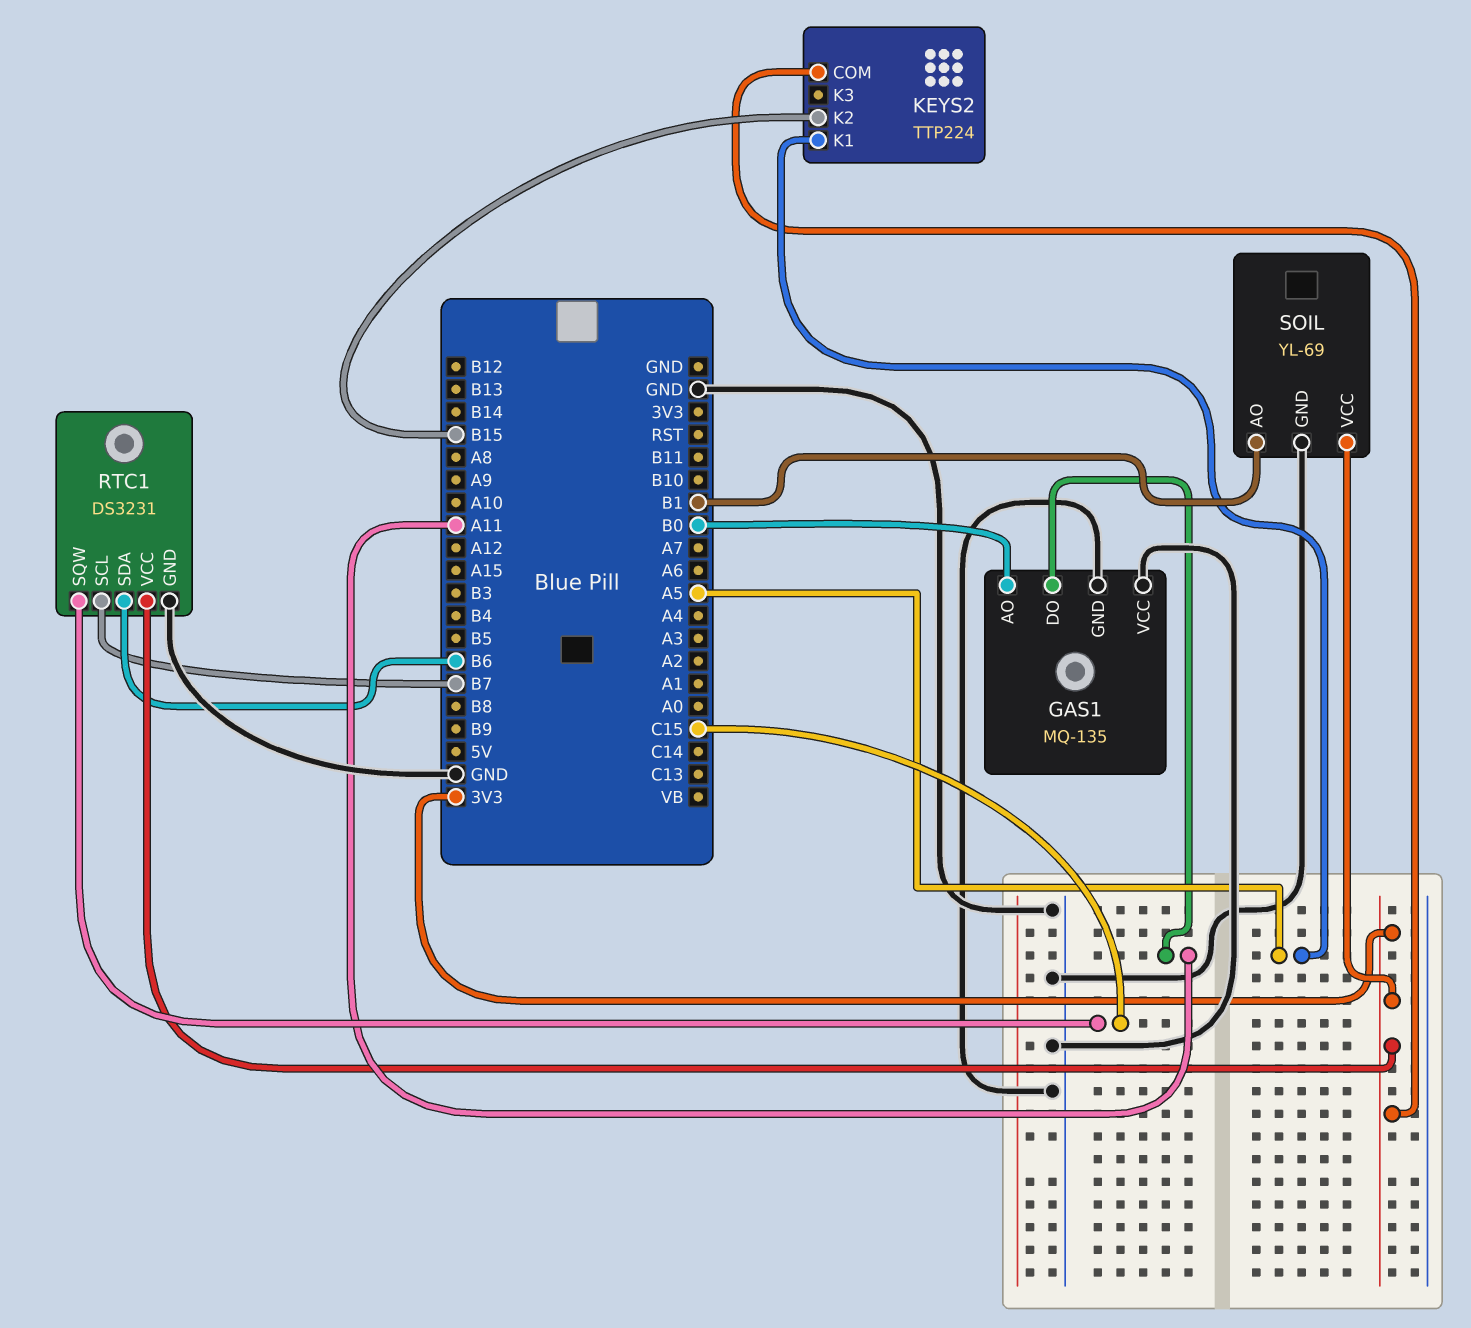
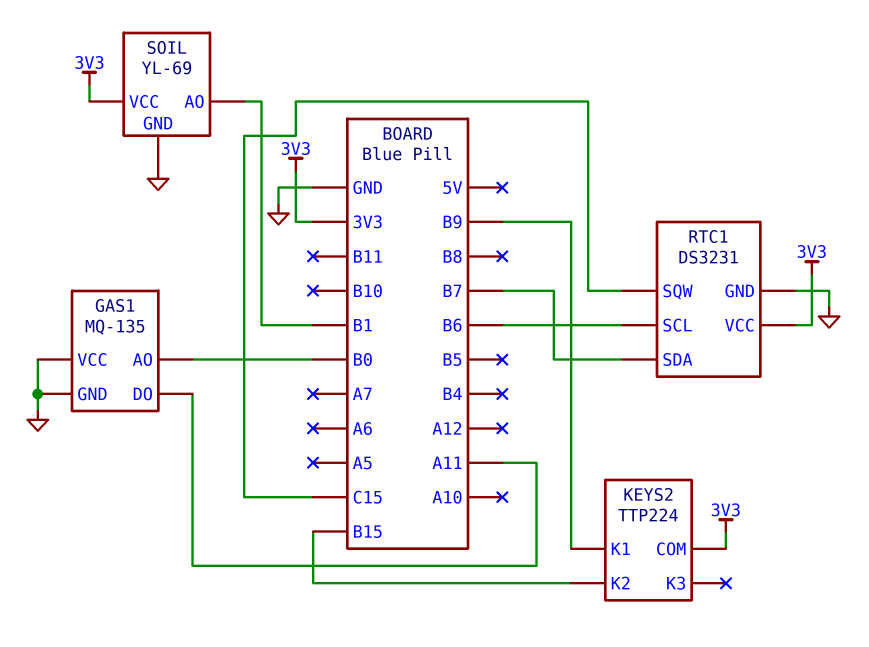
KEYS2 pin K1: A5 -> B9
RTC1 pin SCL: B7 -> B6
RTC1 pin SDA: B6 -> B7

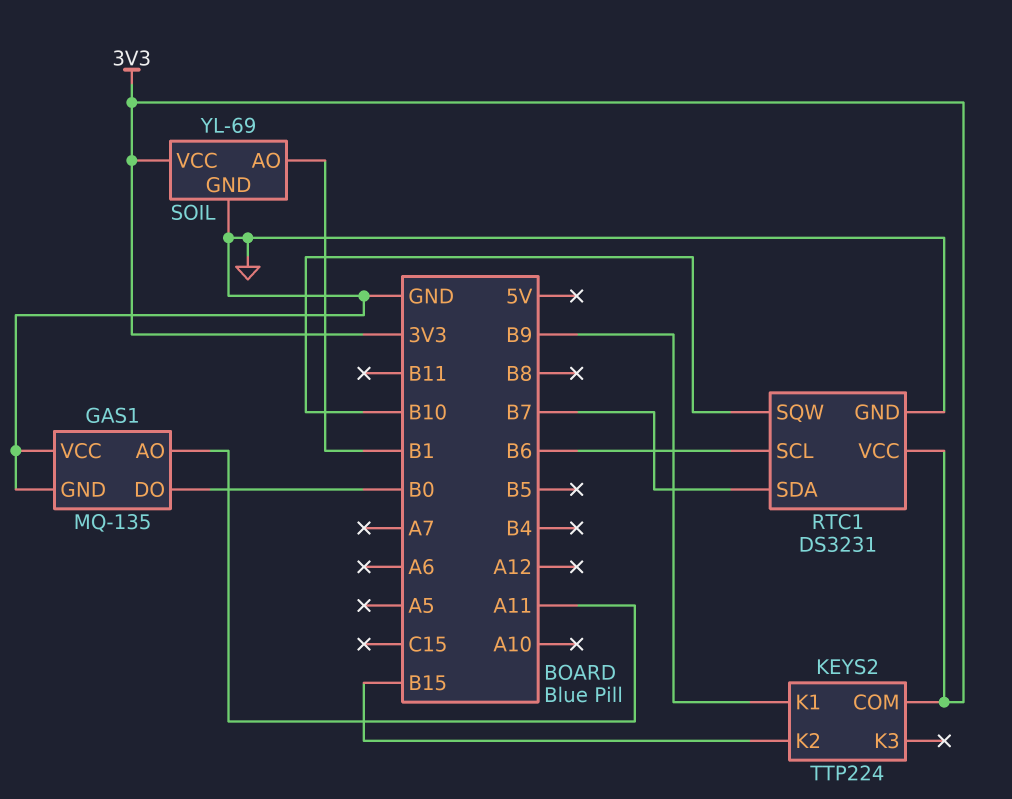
GAS1 pin AO: B0 -> A11
GAS1 pin DO: A11 -> B0
RTC1 pin SQW: C15 -> B10

